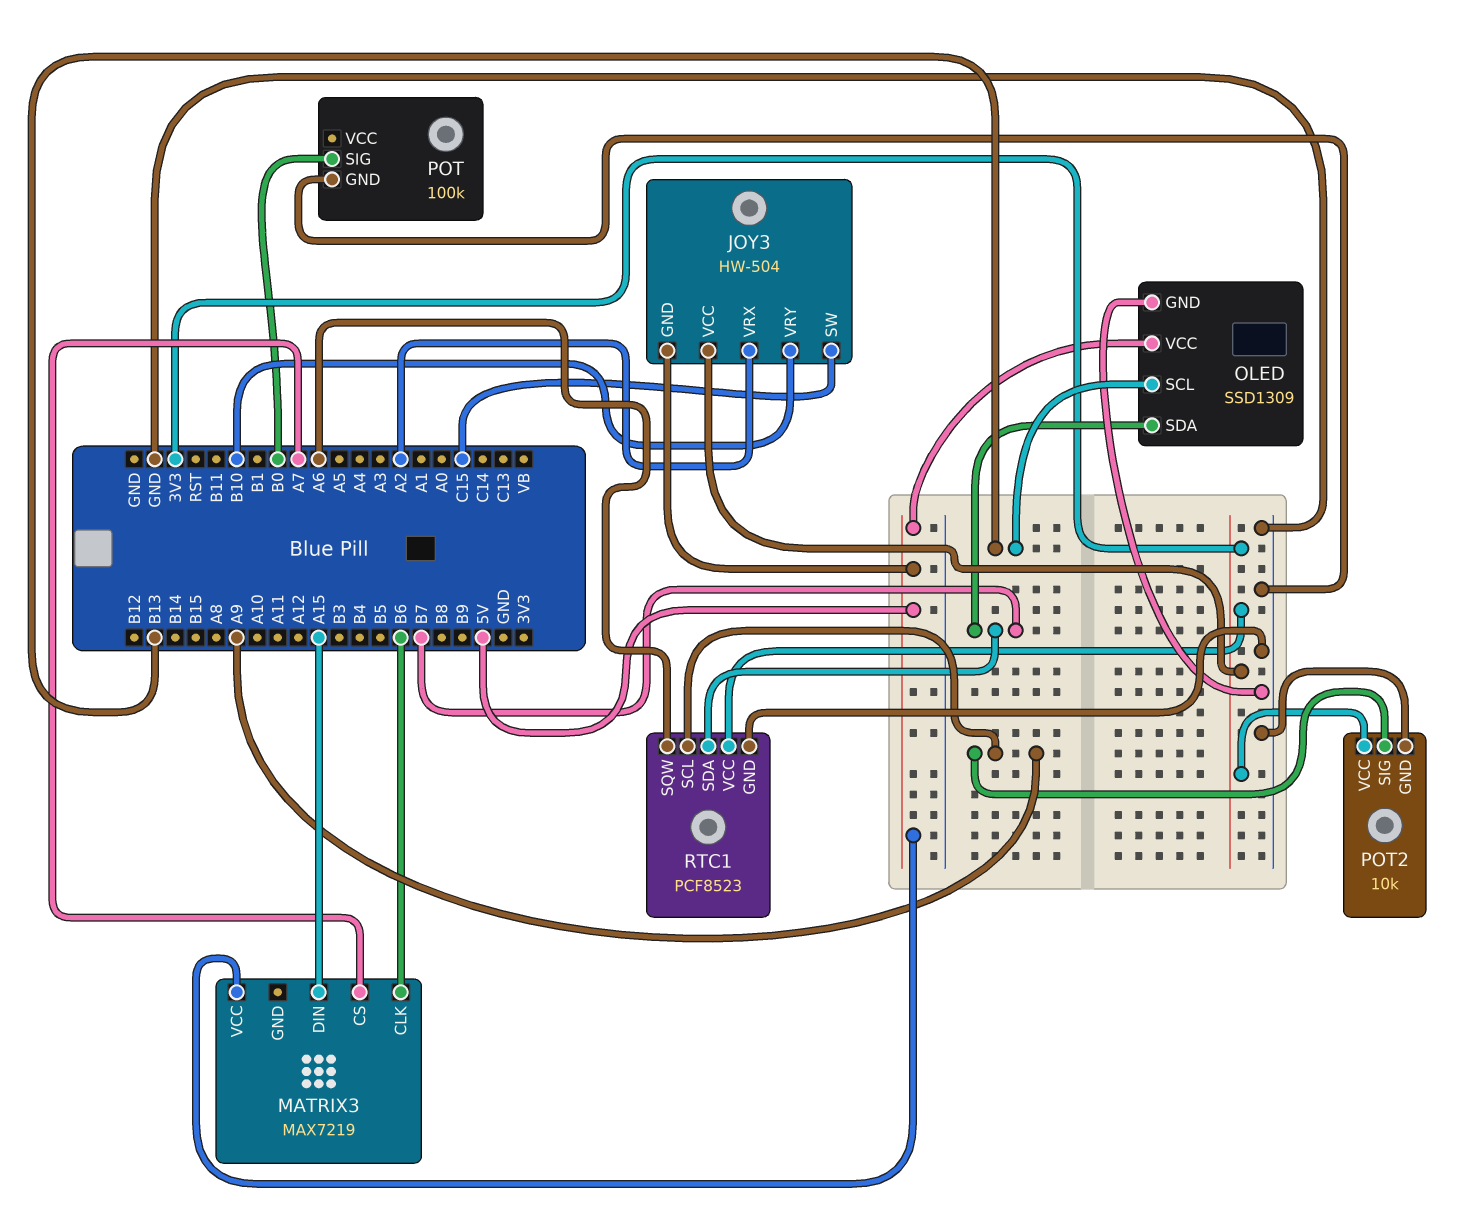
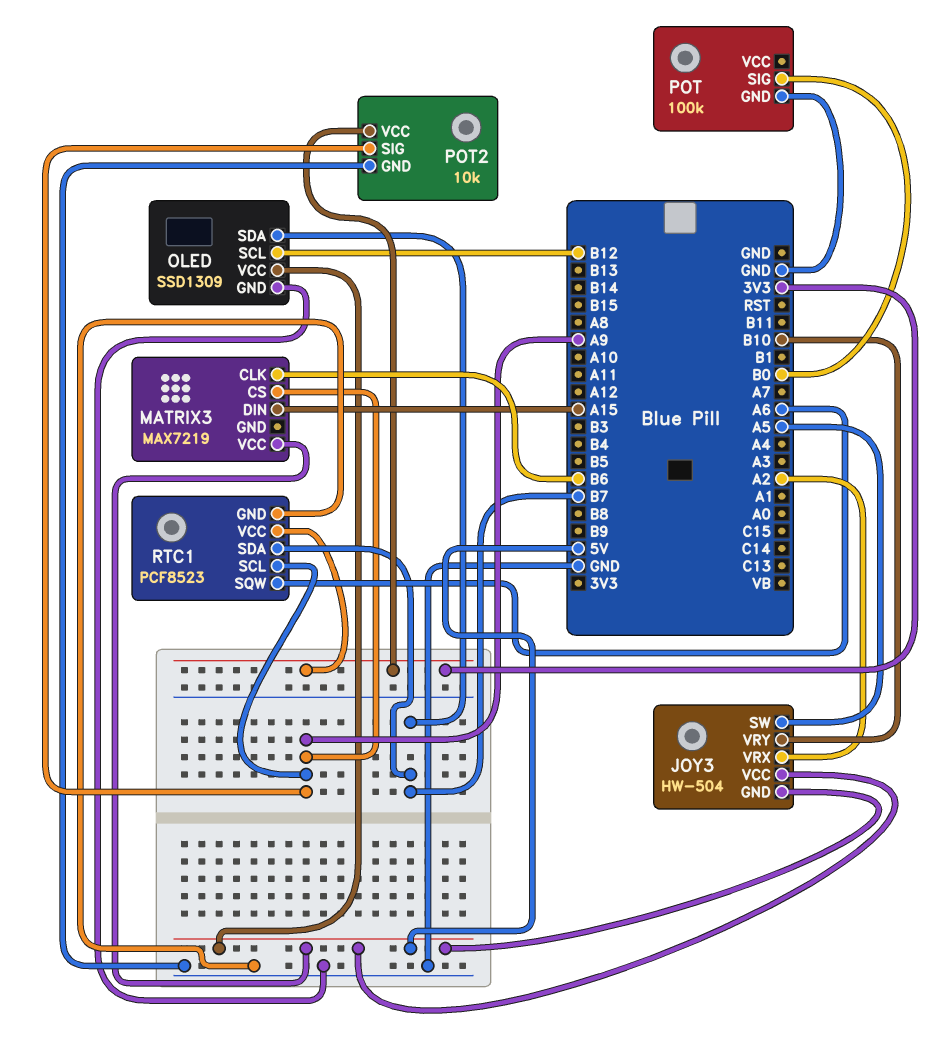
JOY3 pin SW: C15 -> A5
JOY3 pin VCC: 3V3 -> 5V
MATRIX3 pin CS: A7 -> A9
OLED pin SCL: B13 -> B12

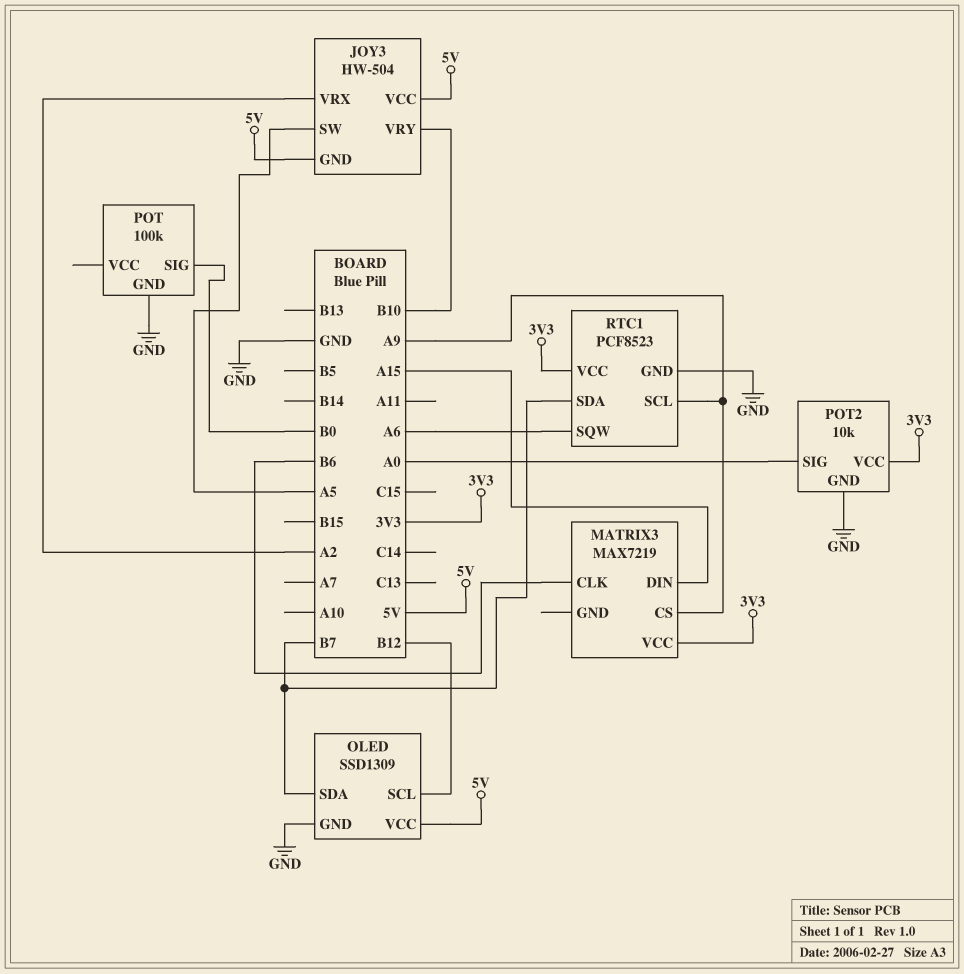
MATRIX3 pin VCC: 5V -> 3V3
POT2 pin SIG: A9 -> A0

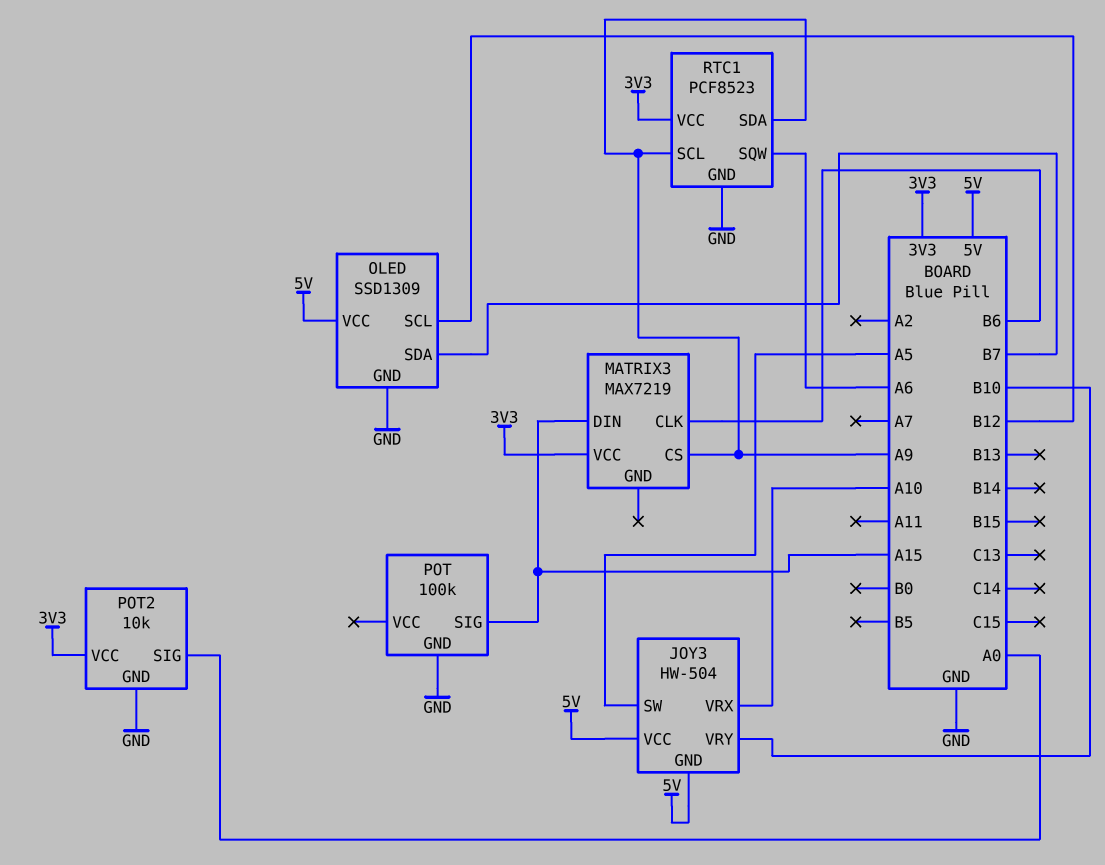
JOY3 pin VRX: A2 -> A10
POT pin SIG: B0 -> A15
RTC1 pin SDA: B7 -> A9

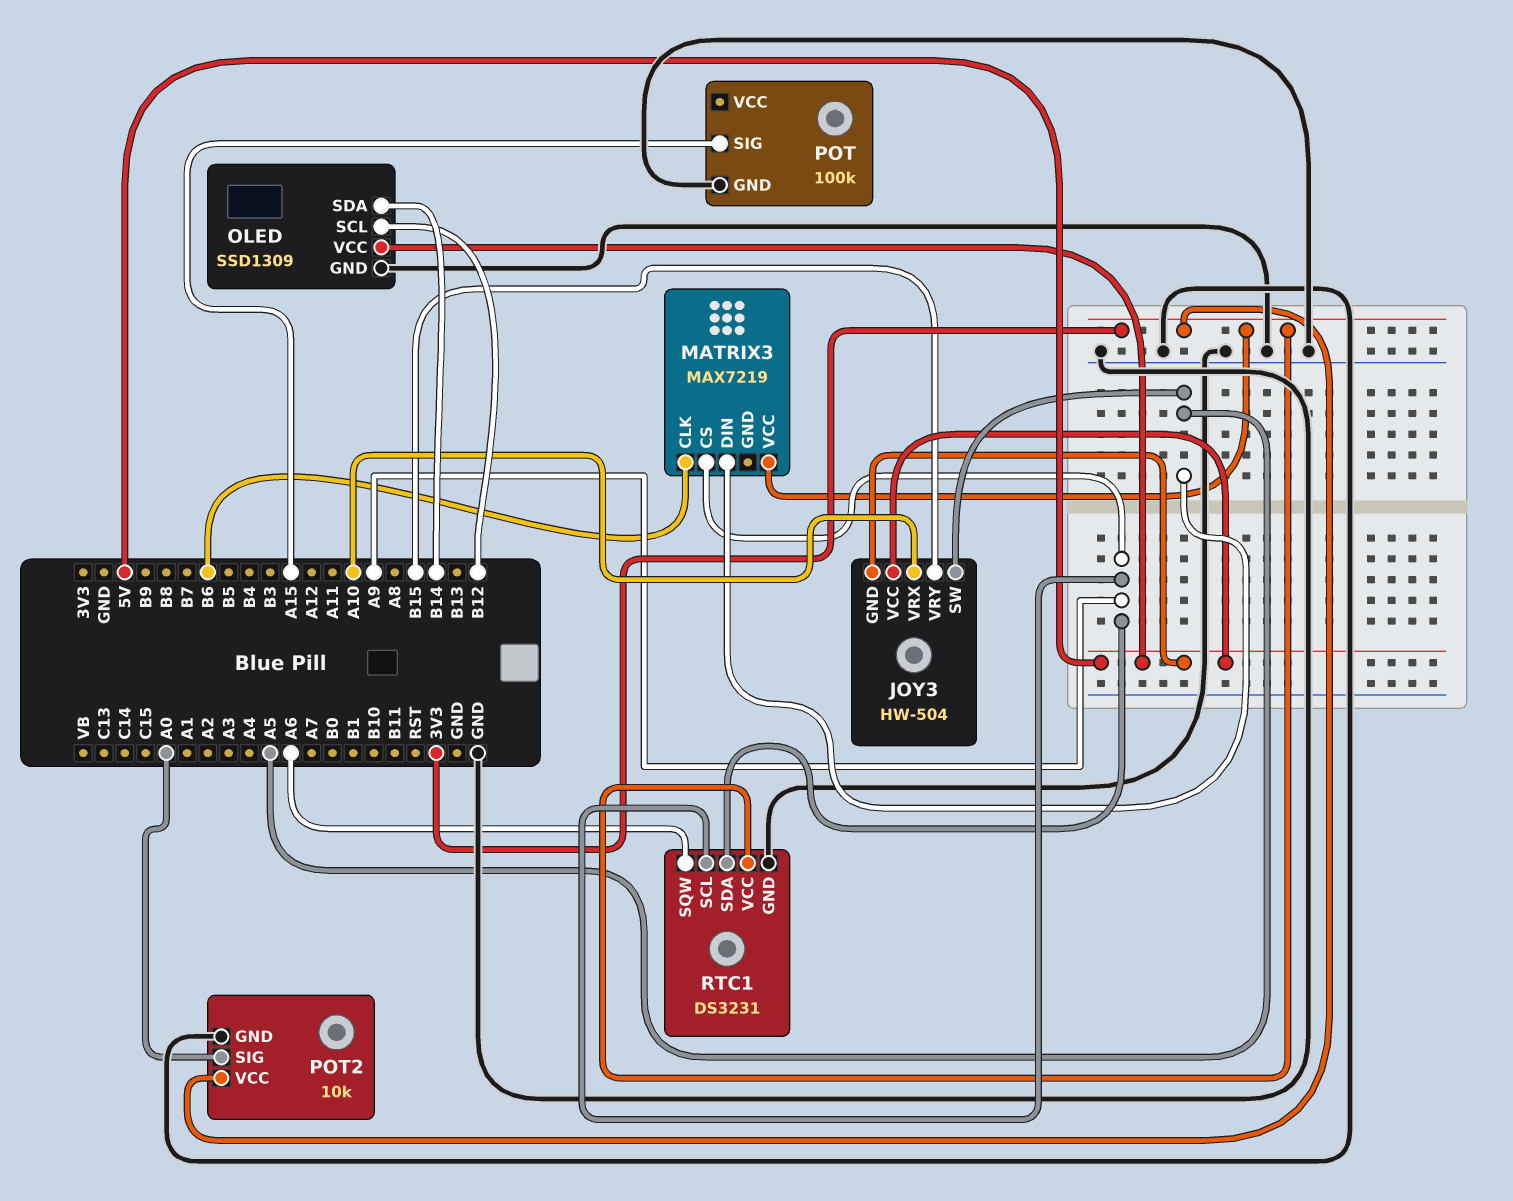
JOY3 pin VRY: B10 -> B15
MATRIX3 pin DIN: A15 -> A5
OLED pin SDA: B7 -> B14
RTC1: PCF8523 -> DS3231

